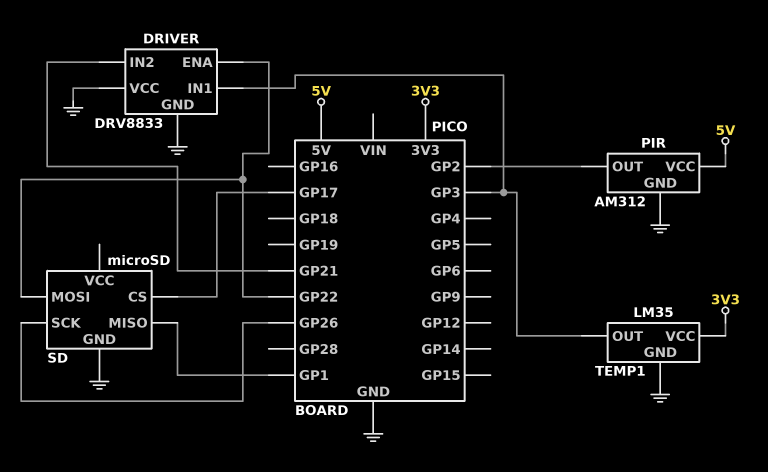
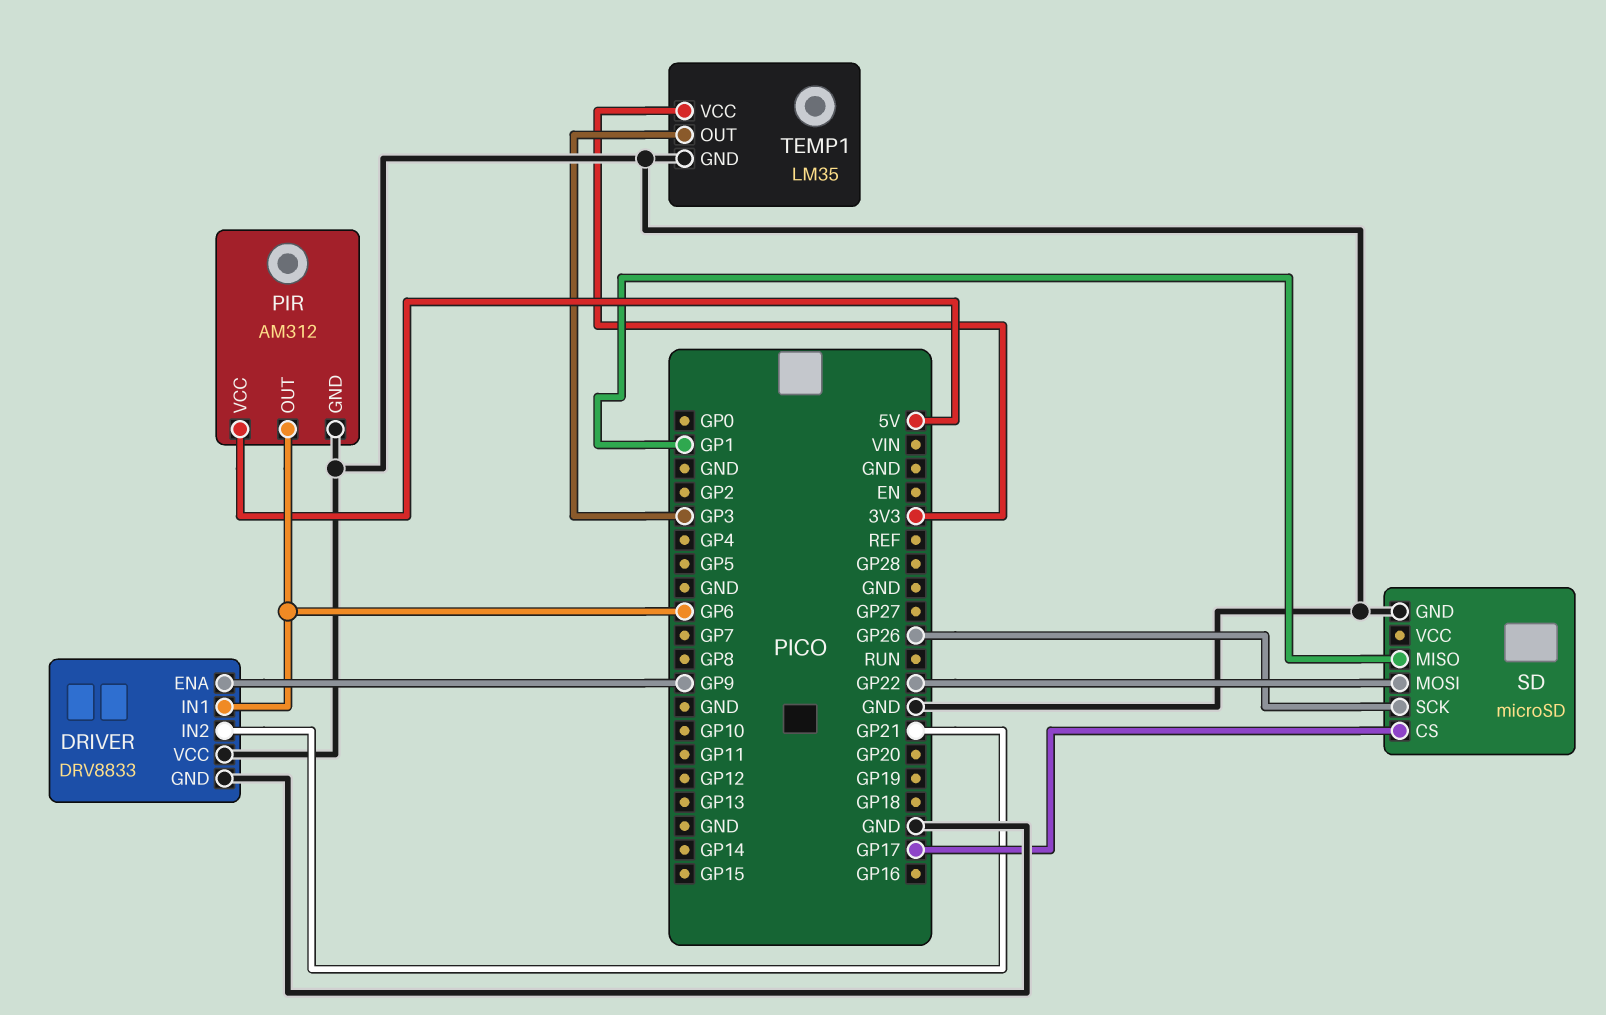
DRIVER pin ENA: GP22 -> GP9
DRIVER pin IN1: GP3 -> GP6
PIR pin OUT: GP2 -> GP6

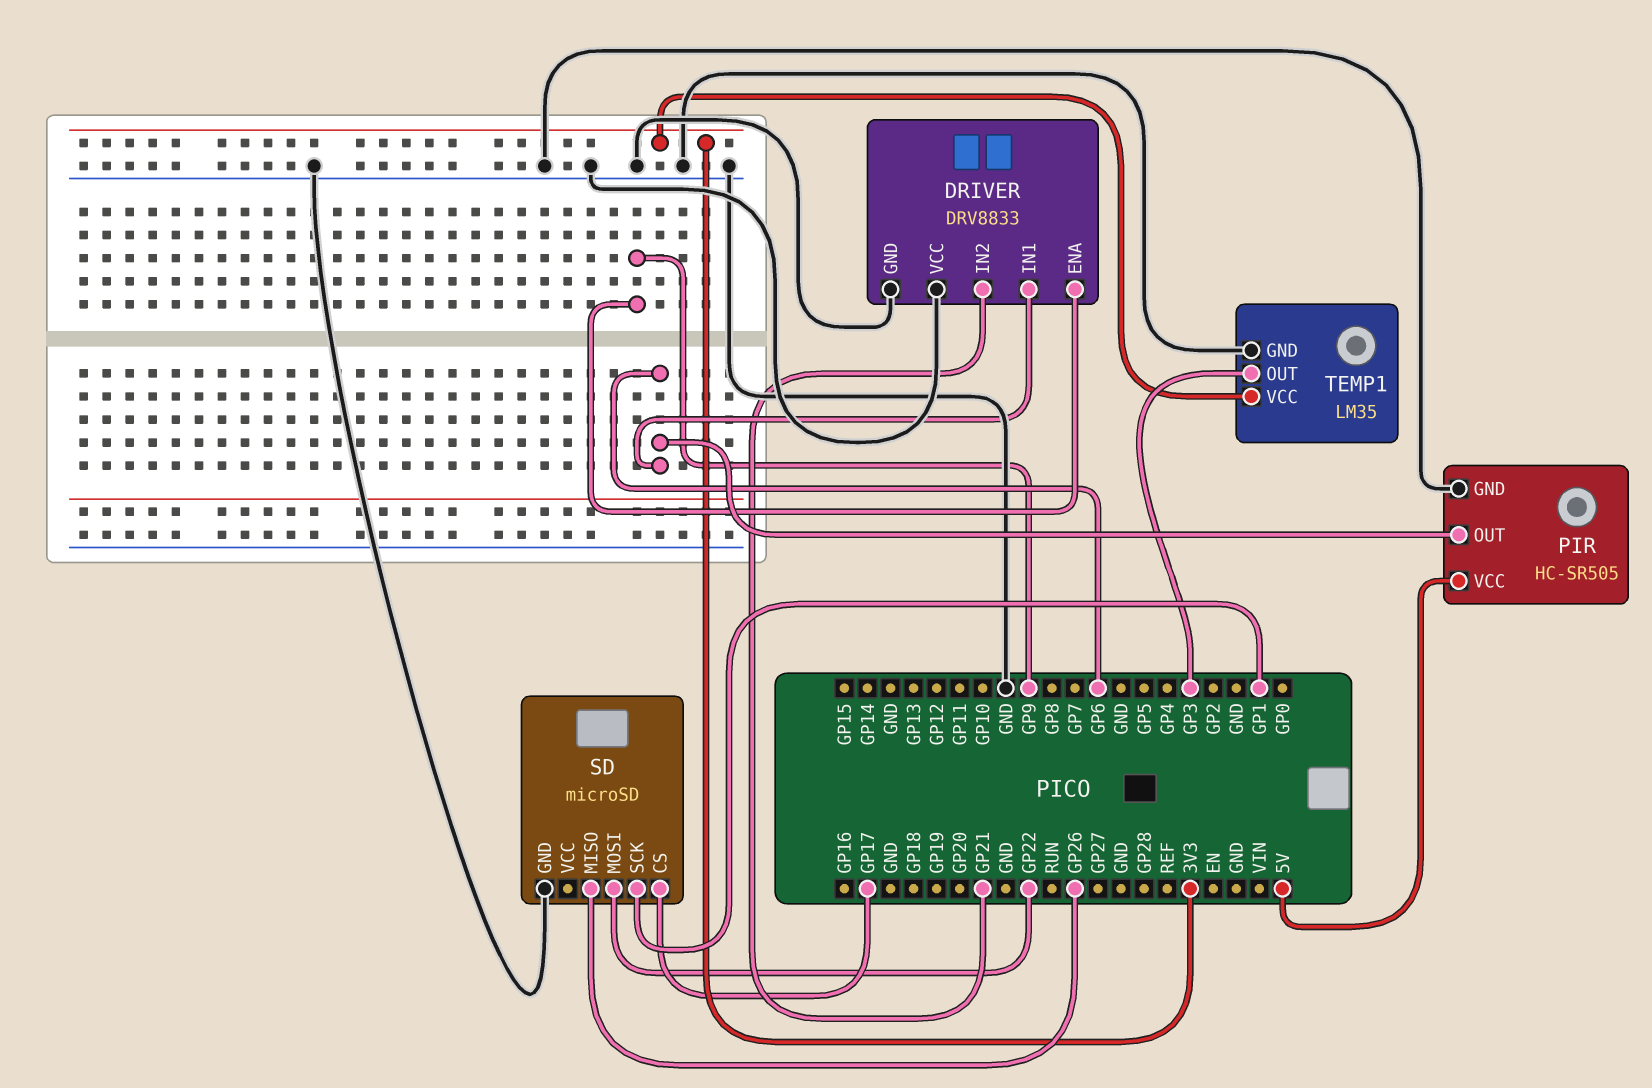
PIR: AM312 -> HC-SR505
SD pin MISO: GP1 -> GP26
SD pin SCK: GP26 -> GP1

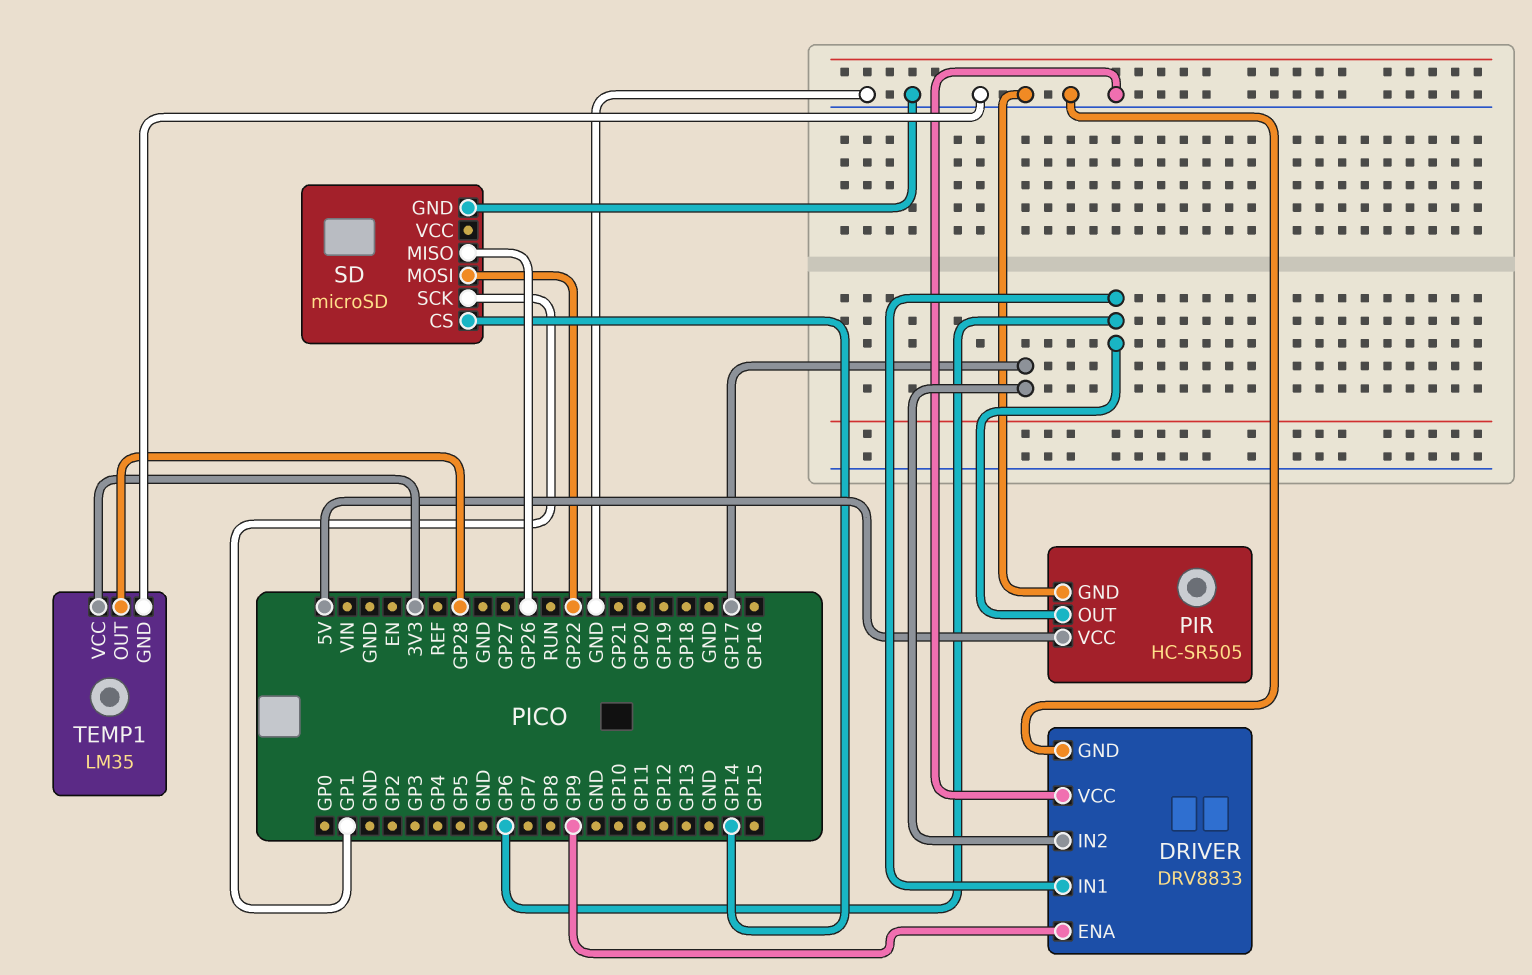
DRIVER pin IN2: GP21 -> GP17
SD pin CS: GP17 -> GP14
TEMP1 pin OUT: GP3 -> GP28

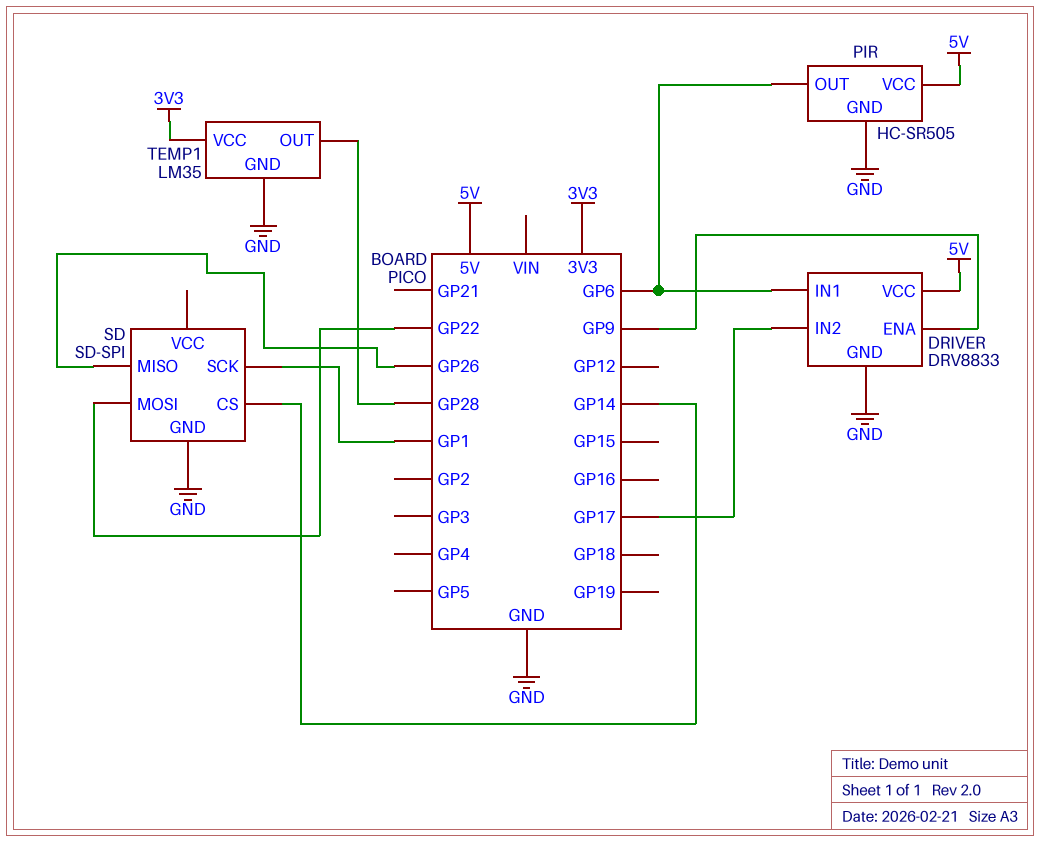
DRIVER pin VCC: GND -> 5V
SD: microSD -> SD-SPI

